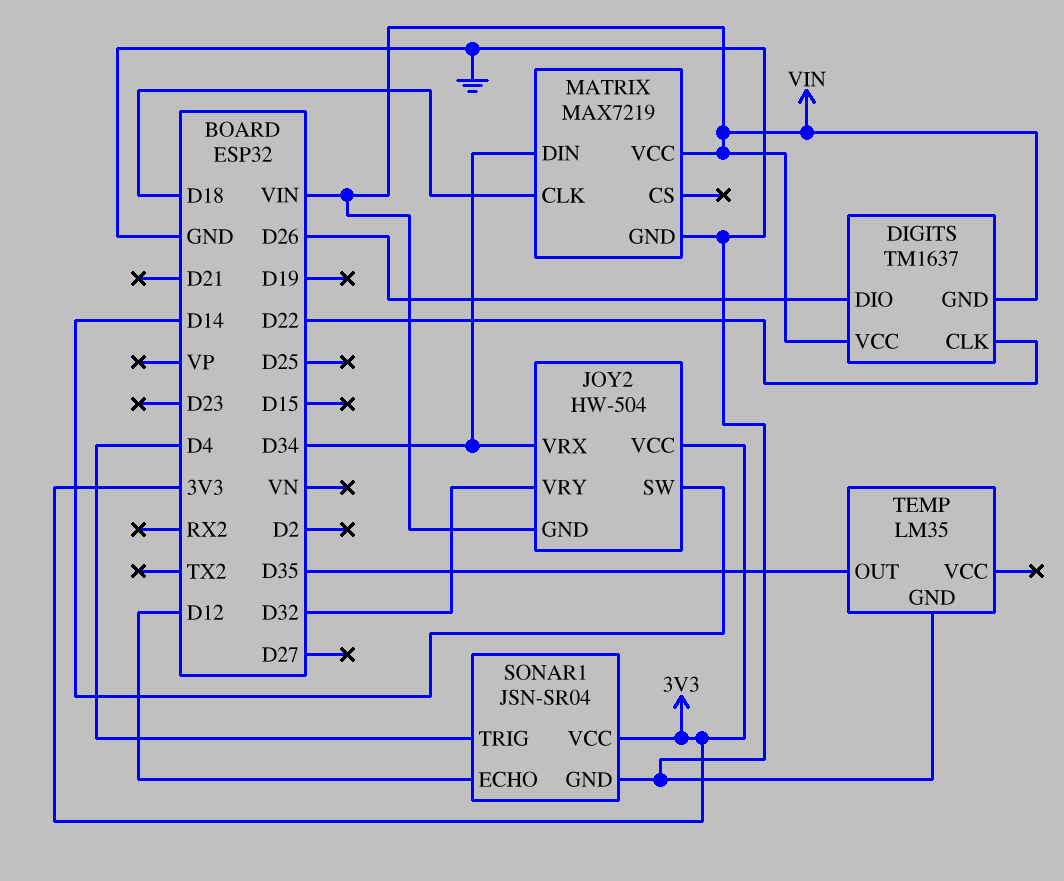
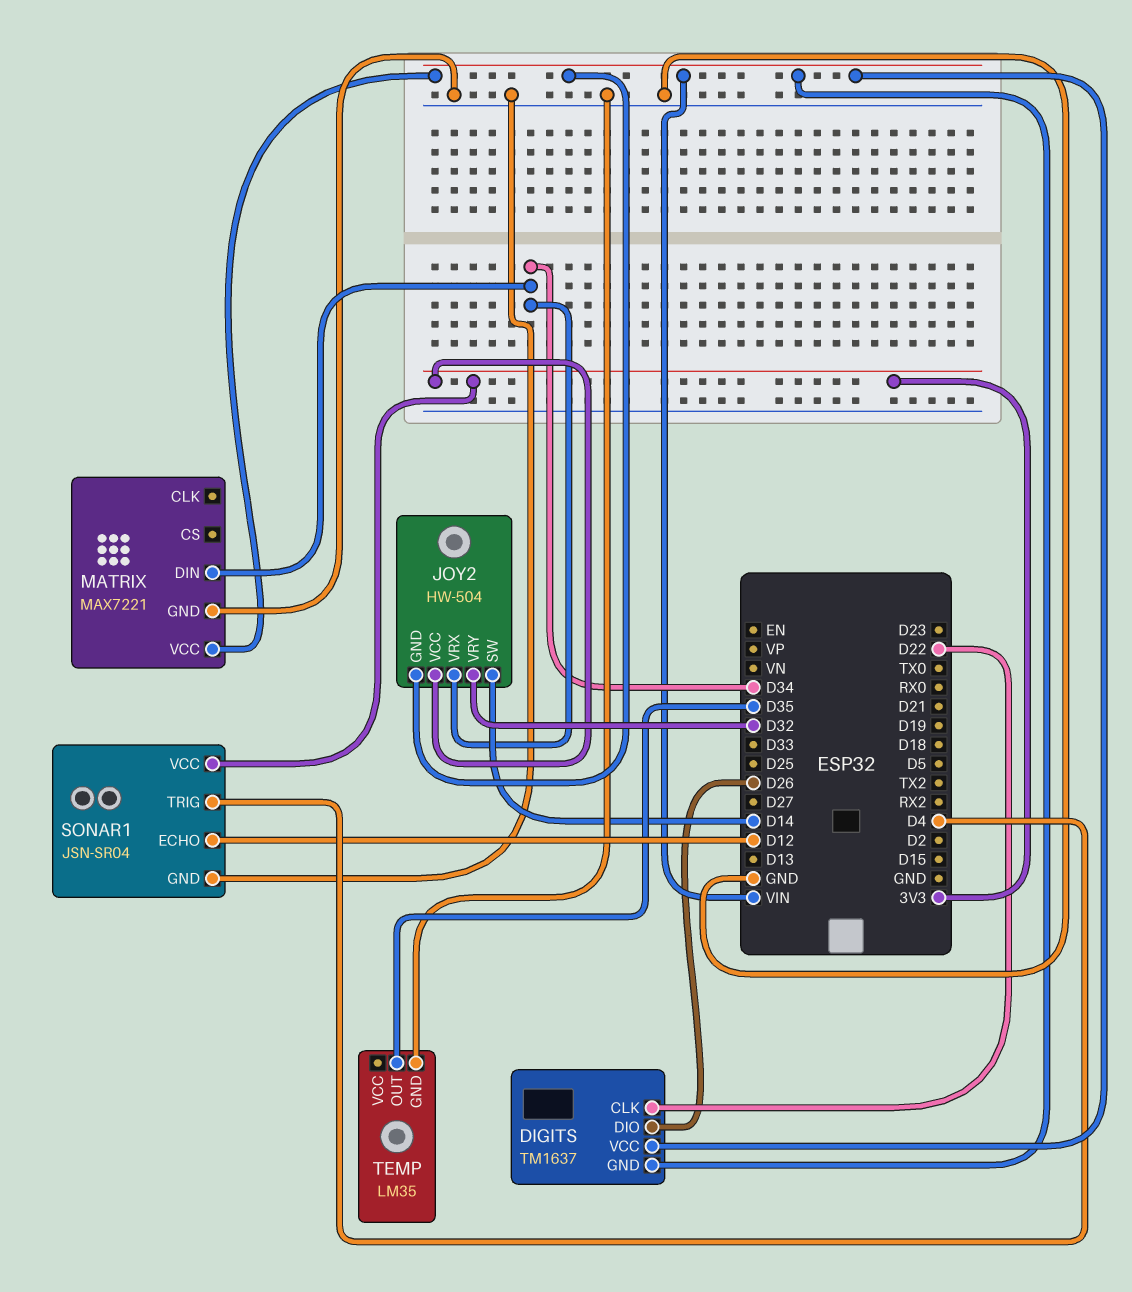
MATRIX: MAX7219 -> MAX7221
MATRIX pin CLK: D18 -> none

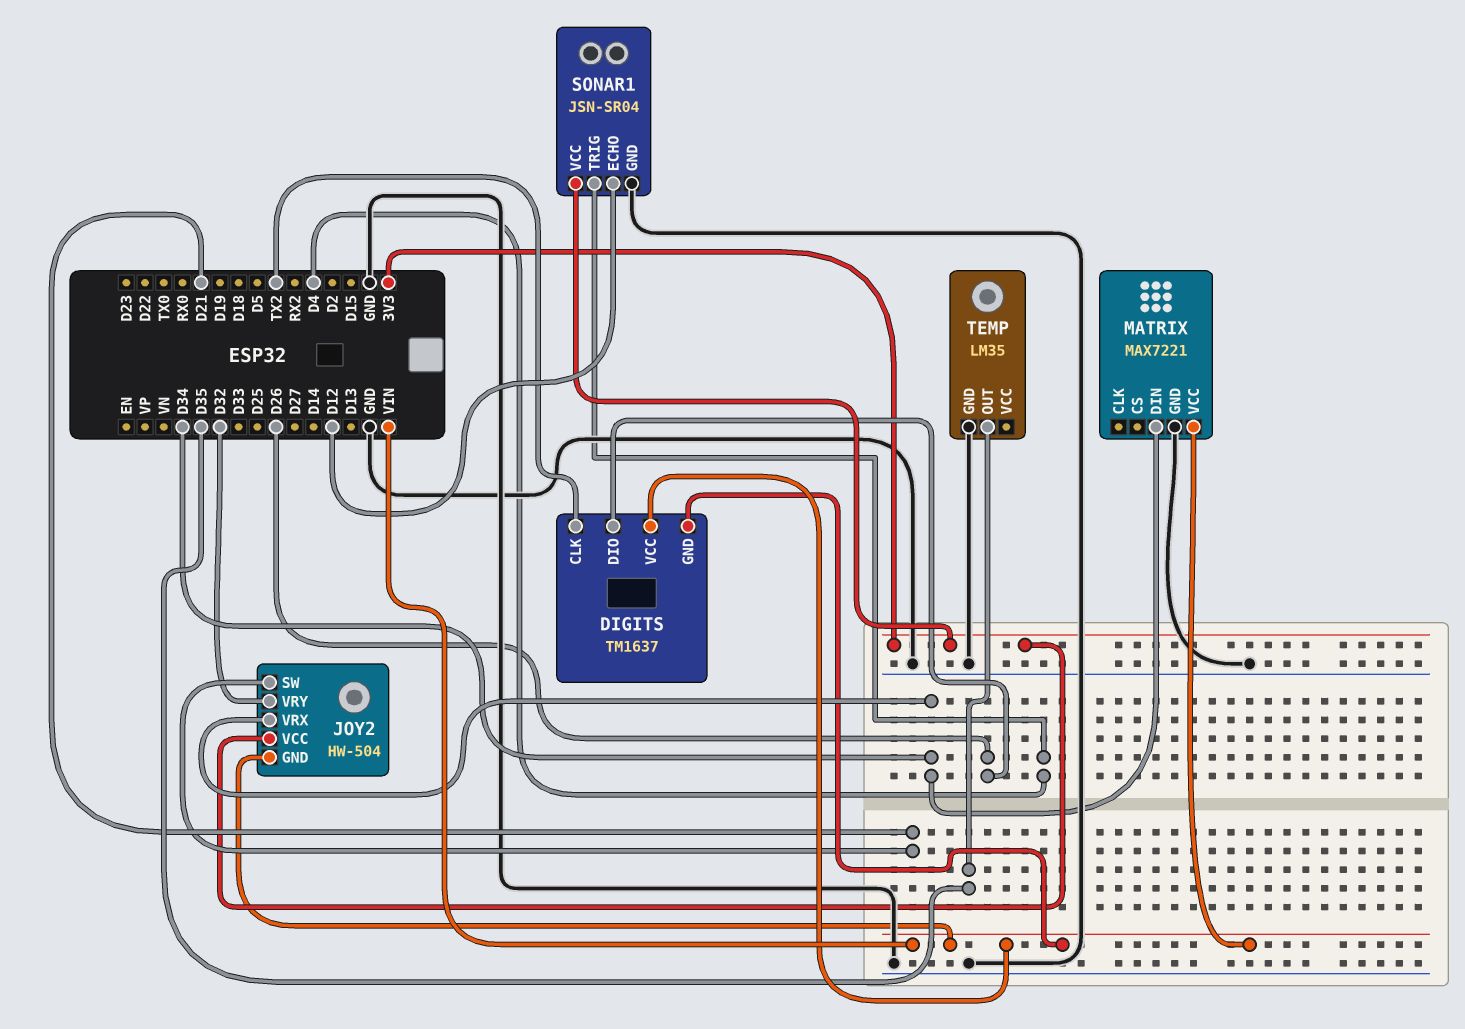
DIGITS pin CLK: D22 -> TX2
JOY2 pin SW: D14 -> D21

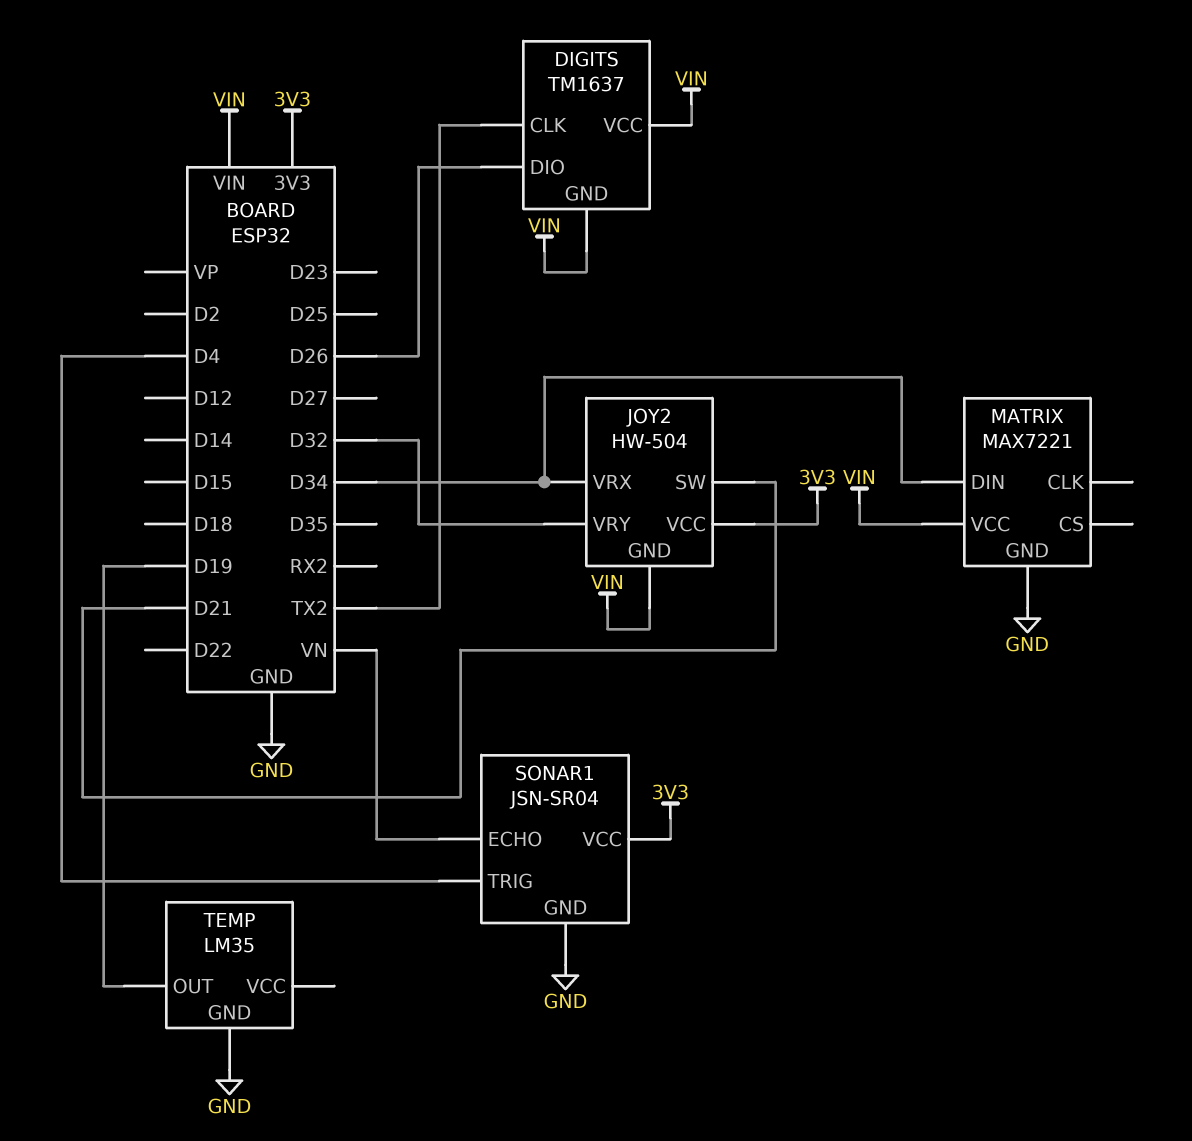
SONAR1 pin ECHO: D12 -> VN
TEMP pin OUT: D35 -> D19

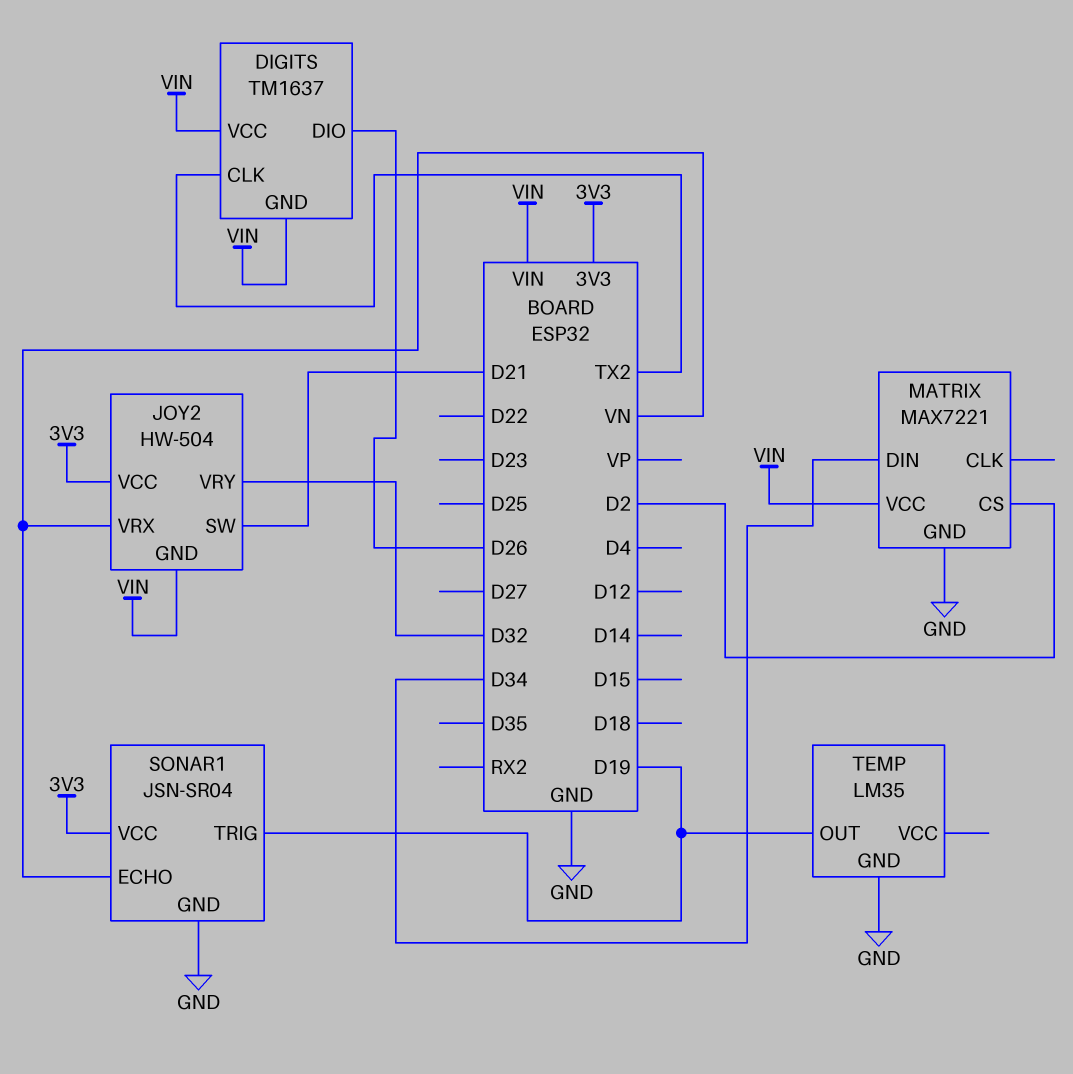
JOY2 pin VRX: D34 -> VN
MATRIX pin CS: none -> D2
SONAR1 pin TRIG: D4 -> D19

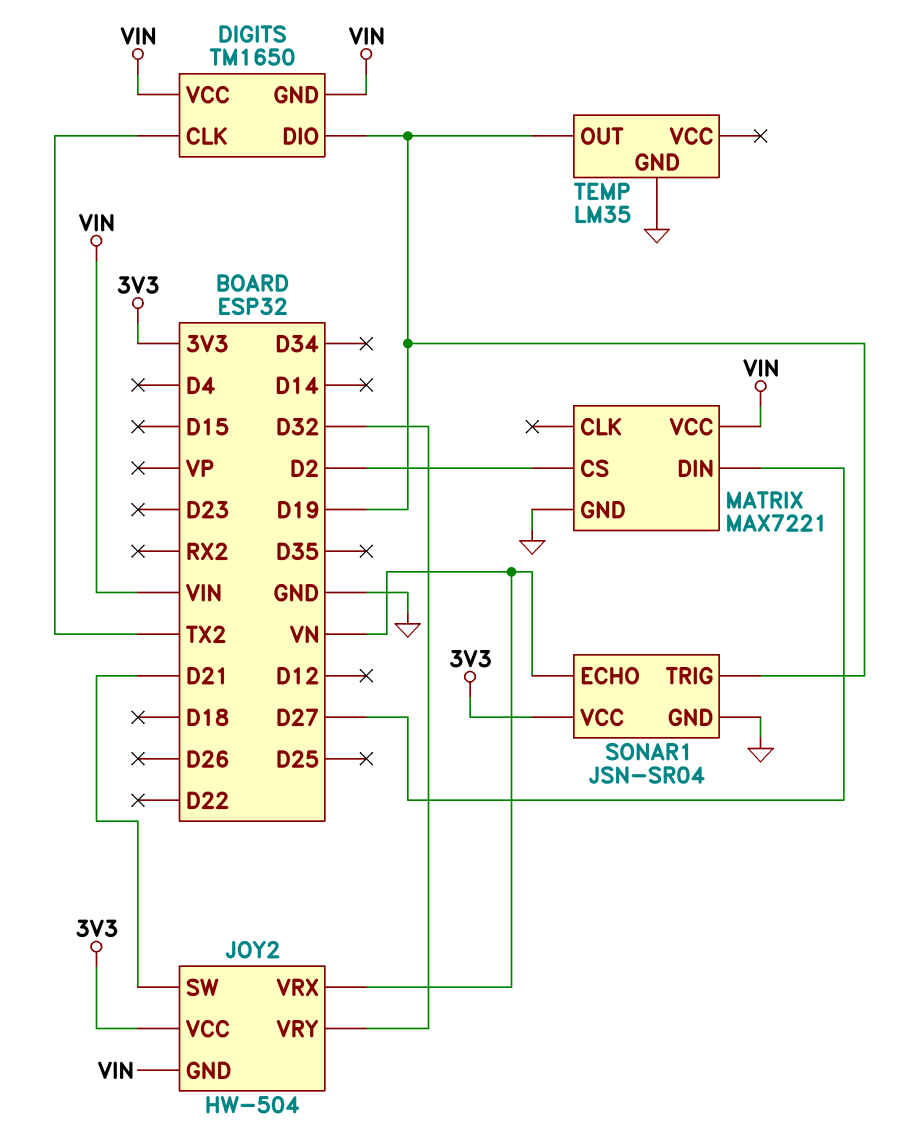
DIGITS: TM1637 -> TM1650
DIGITS pin DIO: D26 -> D19
MATRIX pin DIN: D34 -> D27

